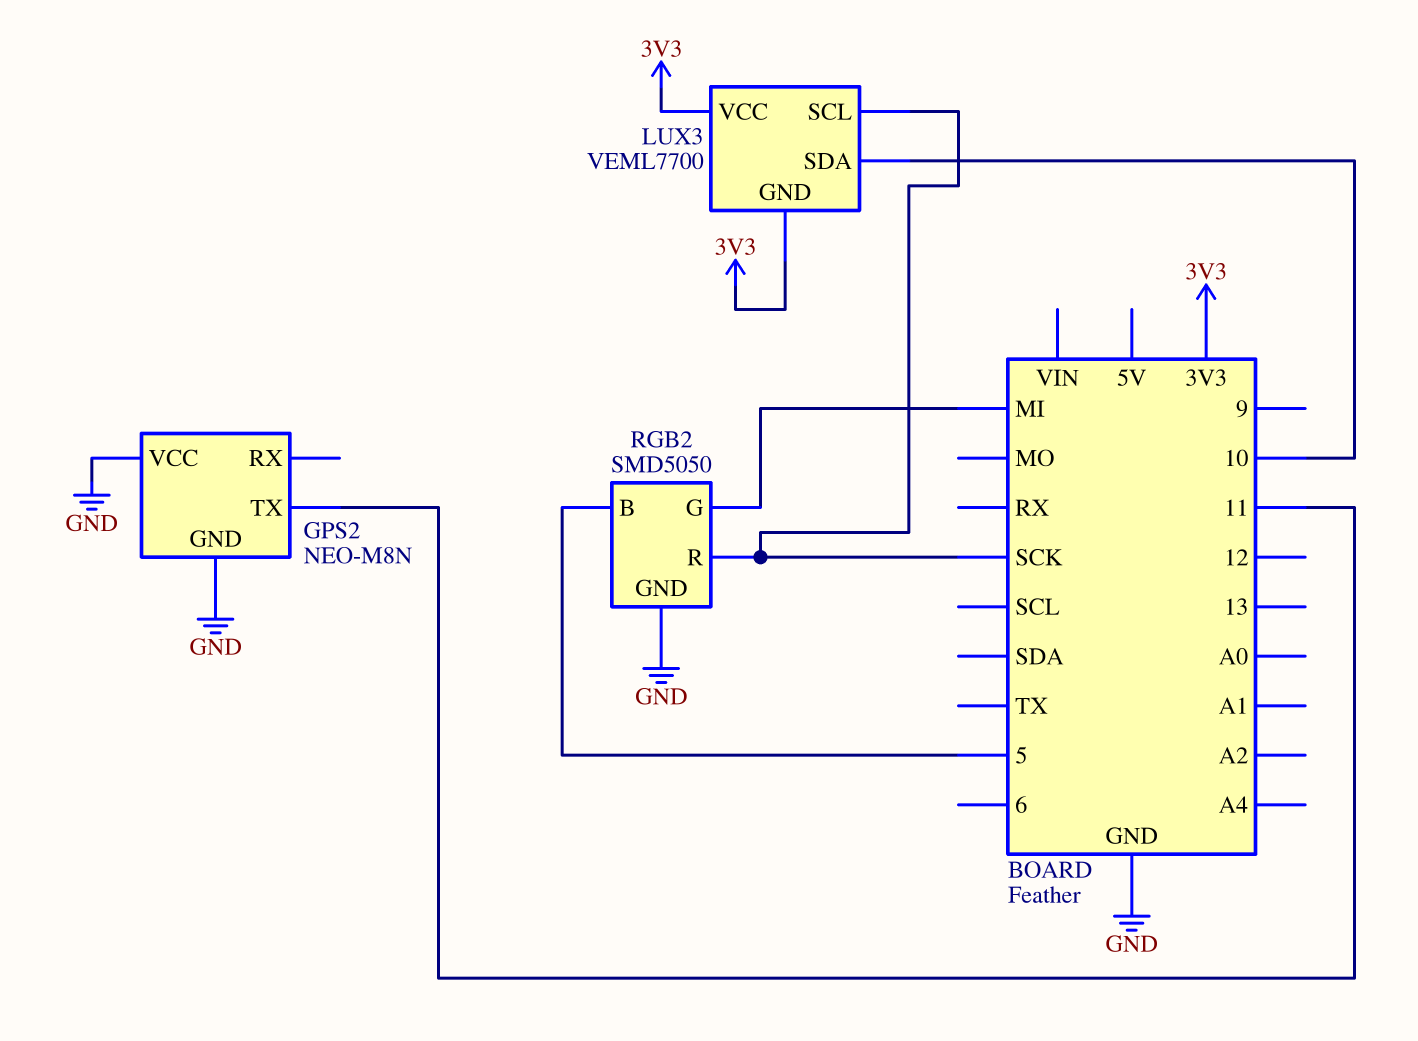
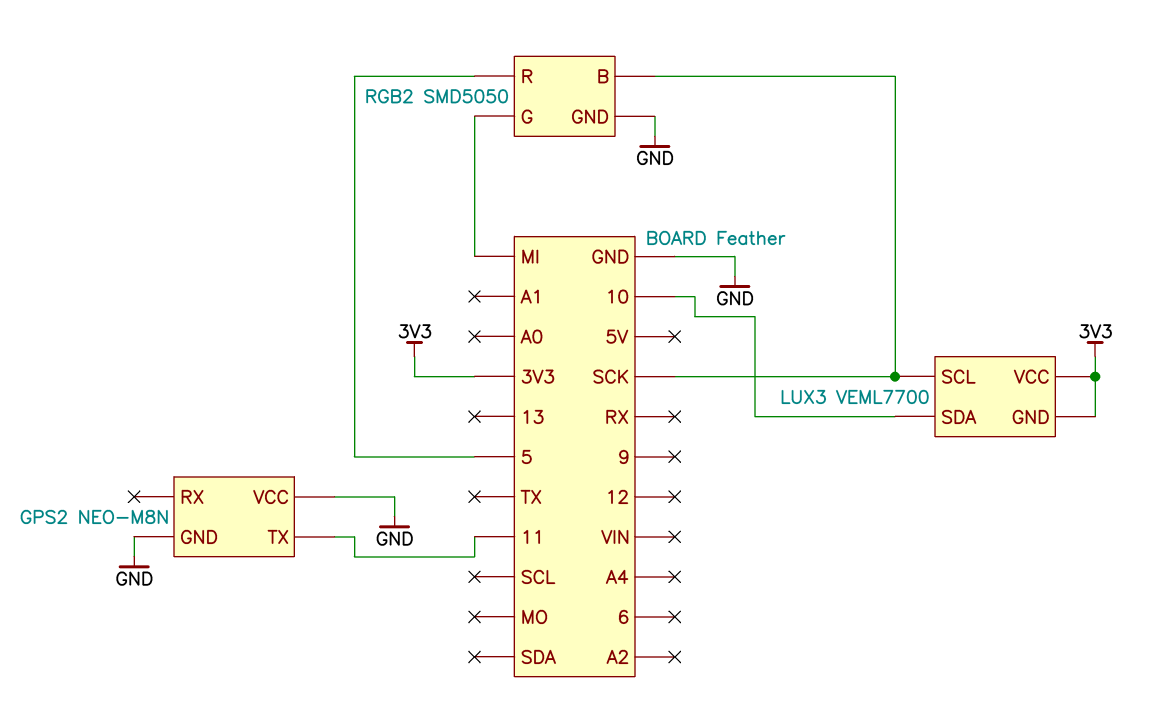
RGB2 pin B: 5 -> SCK
RGB2 pin R: SCK -> 5

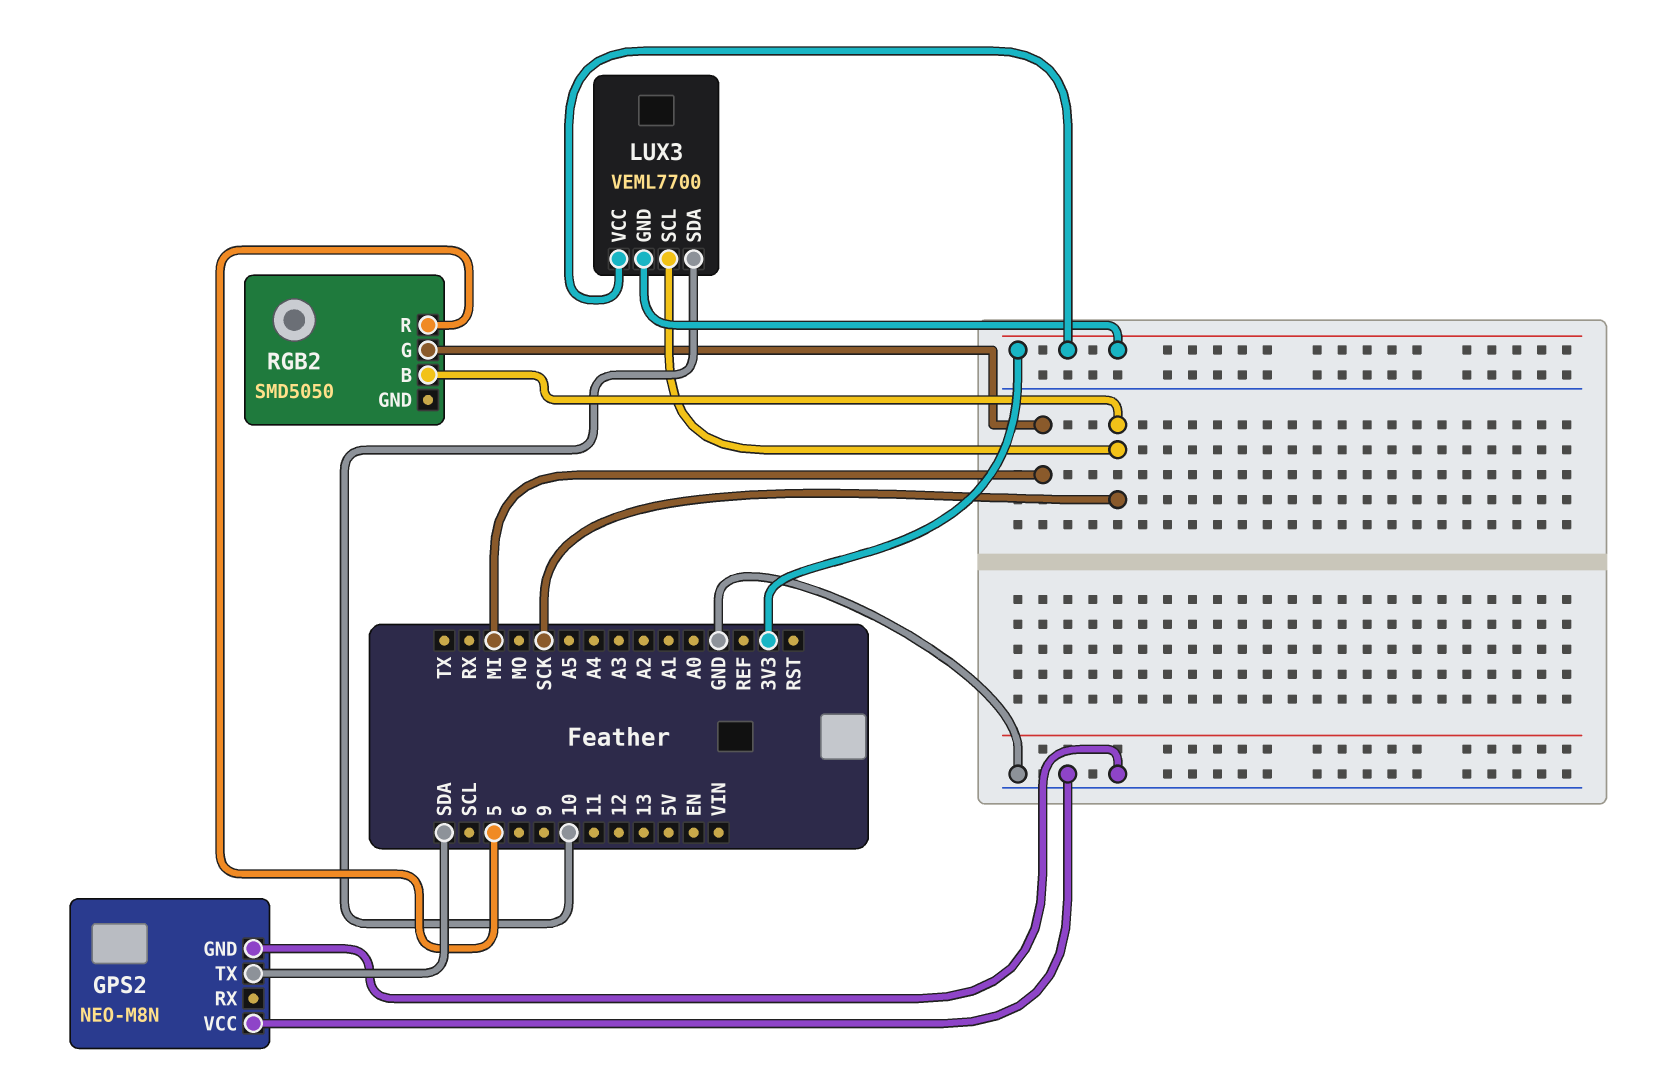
GPS2 pin TX: 11 -> SDA
RGB2 pin GND: GND -> none

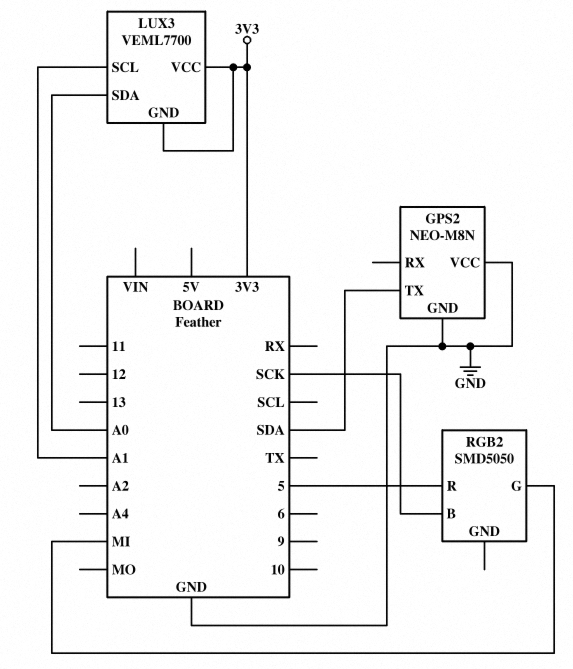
LUX3 pin SCL: SCK -> A1
LUX3 pin SDA: 10 -> A0

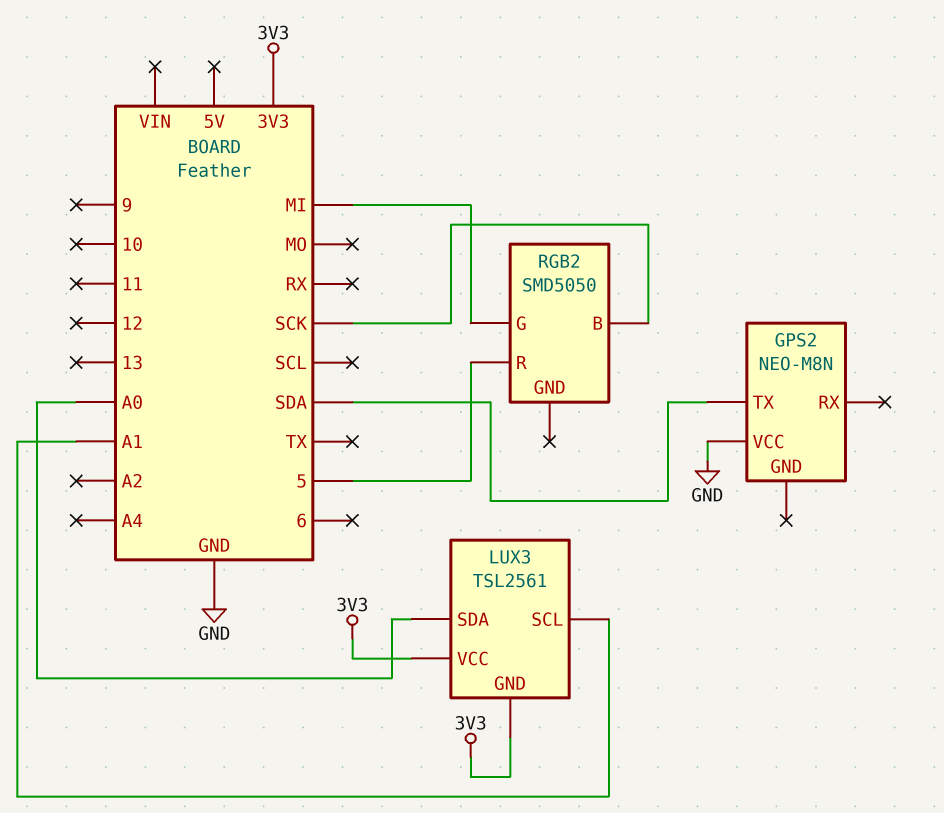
GPS2 pin GND: GND -> none
LUX3: VEML7700 -> TSL2561

